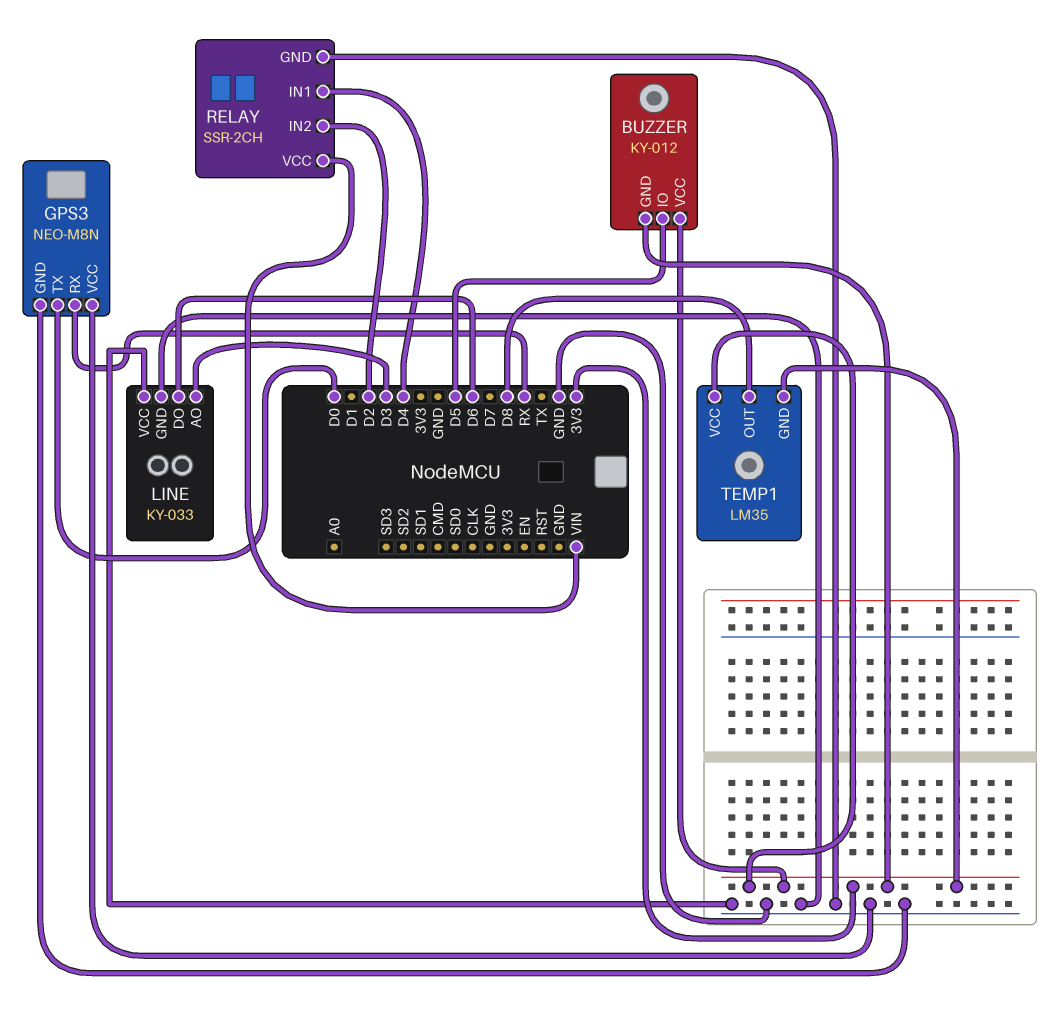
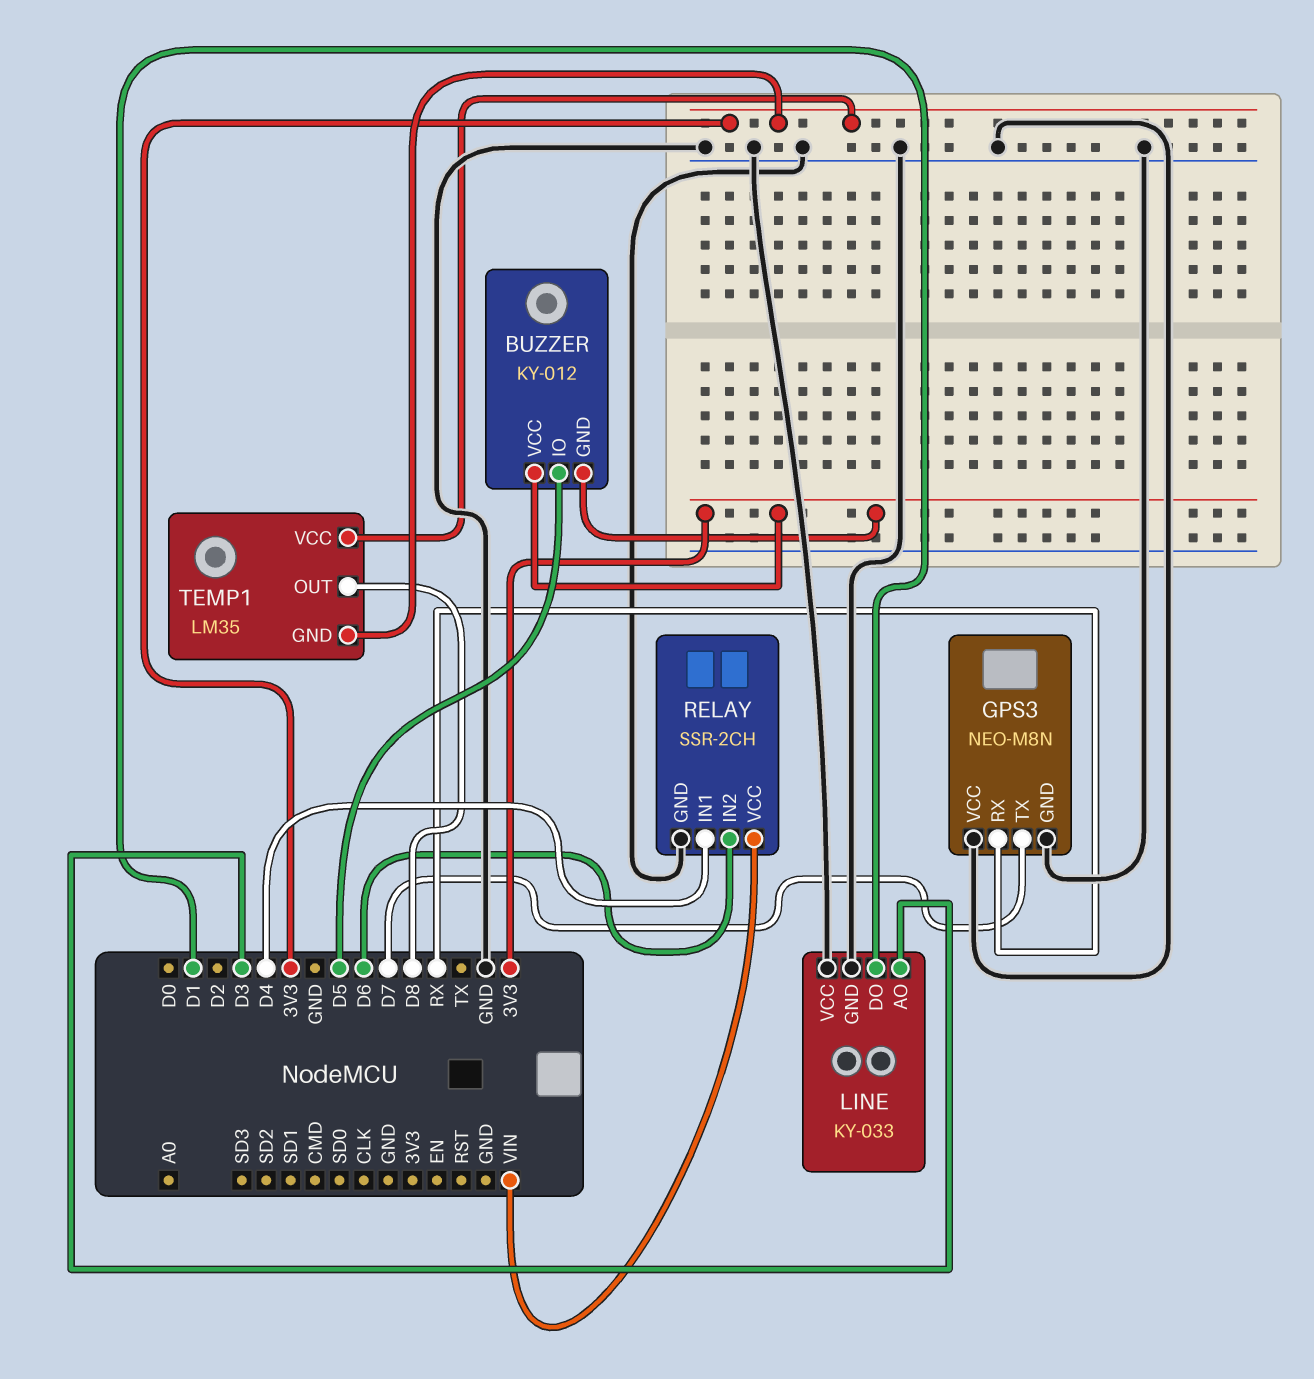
GPS3 pin TX: D0 -> D7
LINE pin DO: D6 -> D1
RELAY pin IN2: D2 -> D6

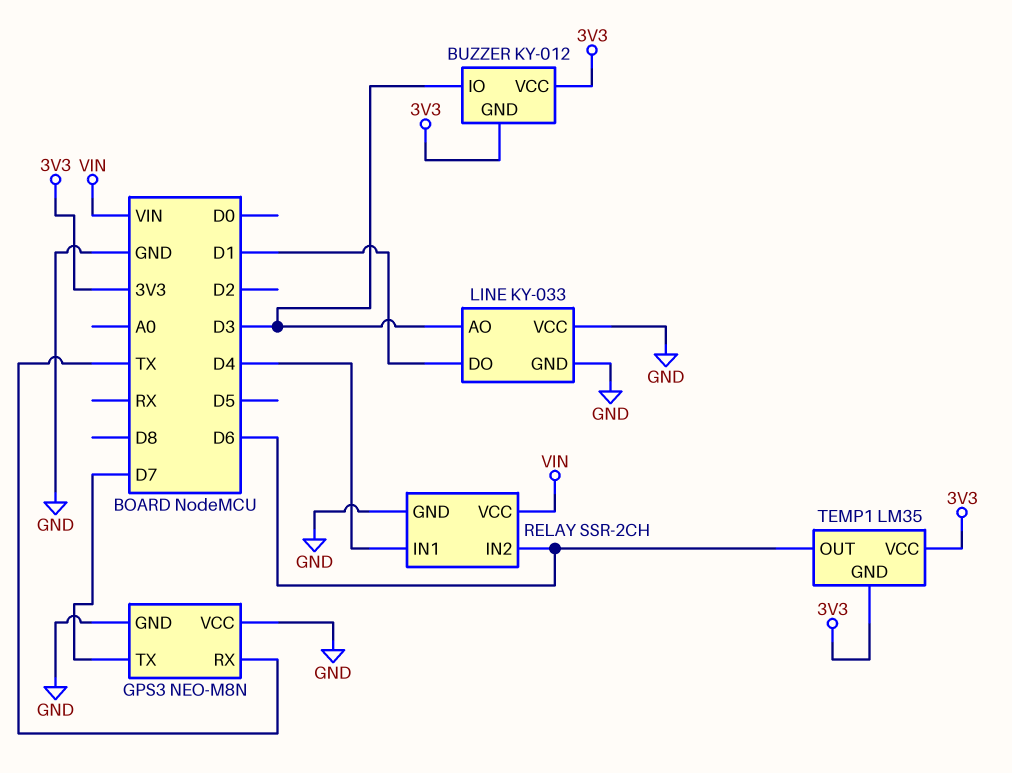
BUZZER pin IO: D5 -> D3
GPS3 pin RX: RX -> TX
TEMP1 pin OUT: D8 -> D6

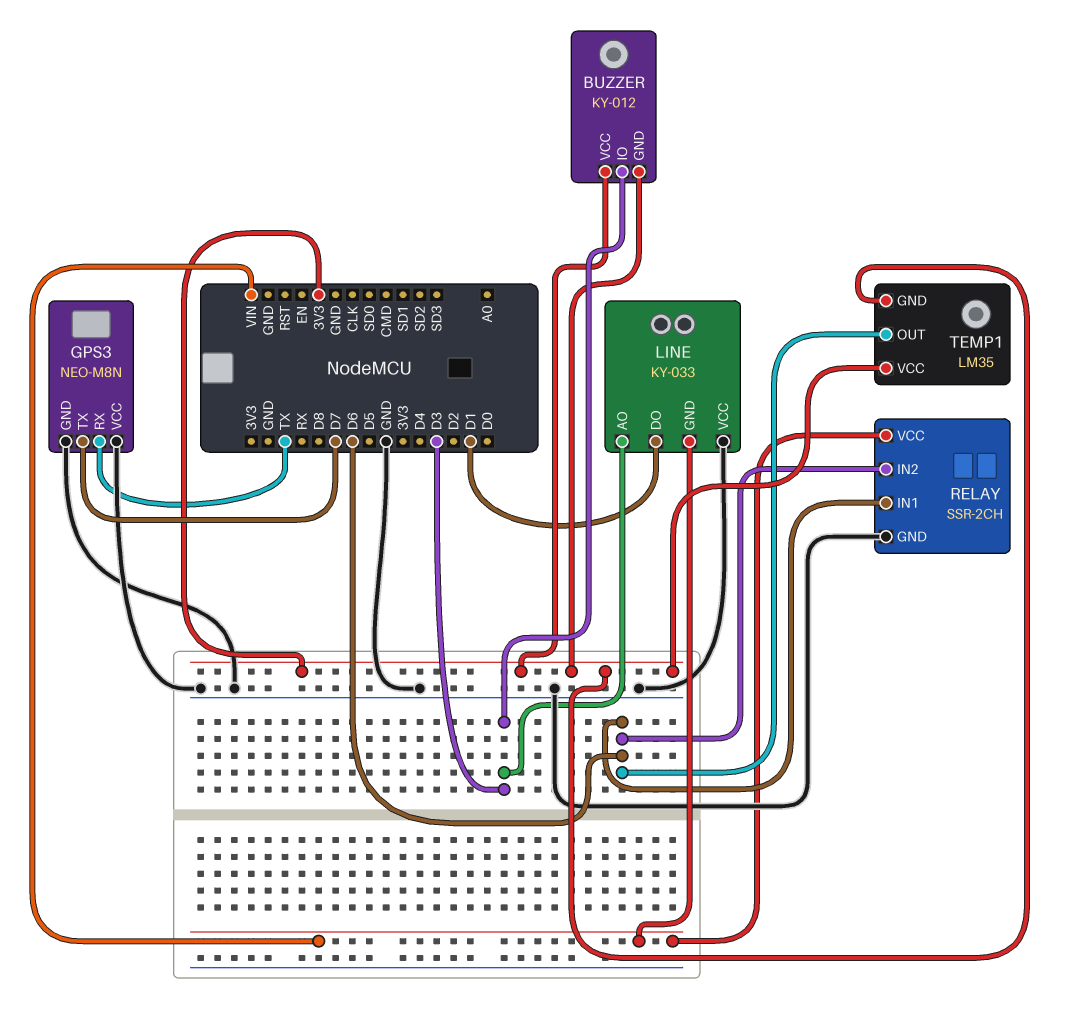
LINE pin GND: GND -> VIN
RELAY pin IN1: D4 -> D6

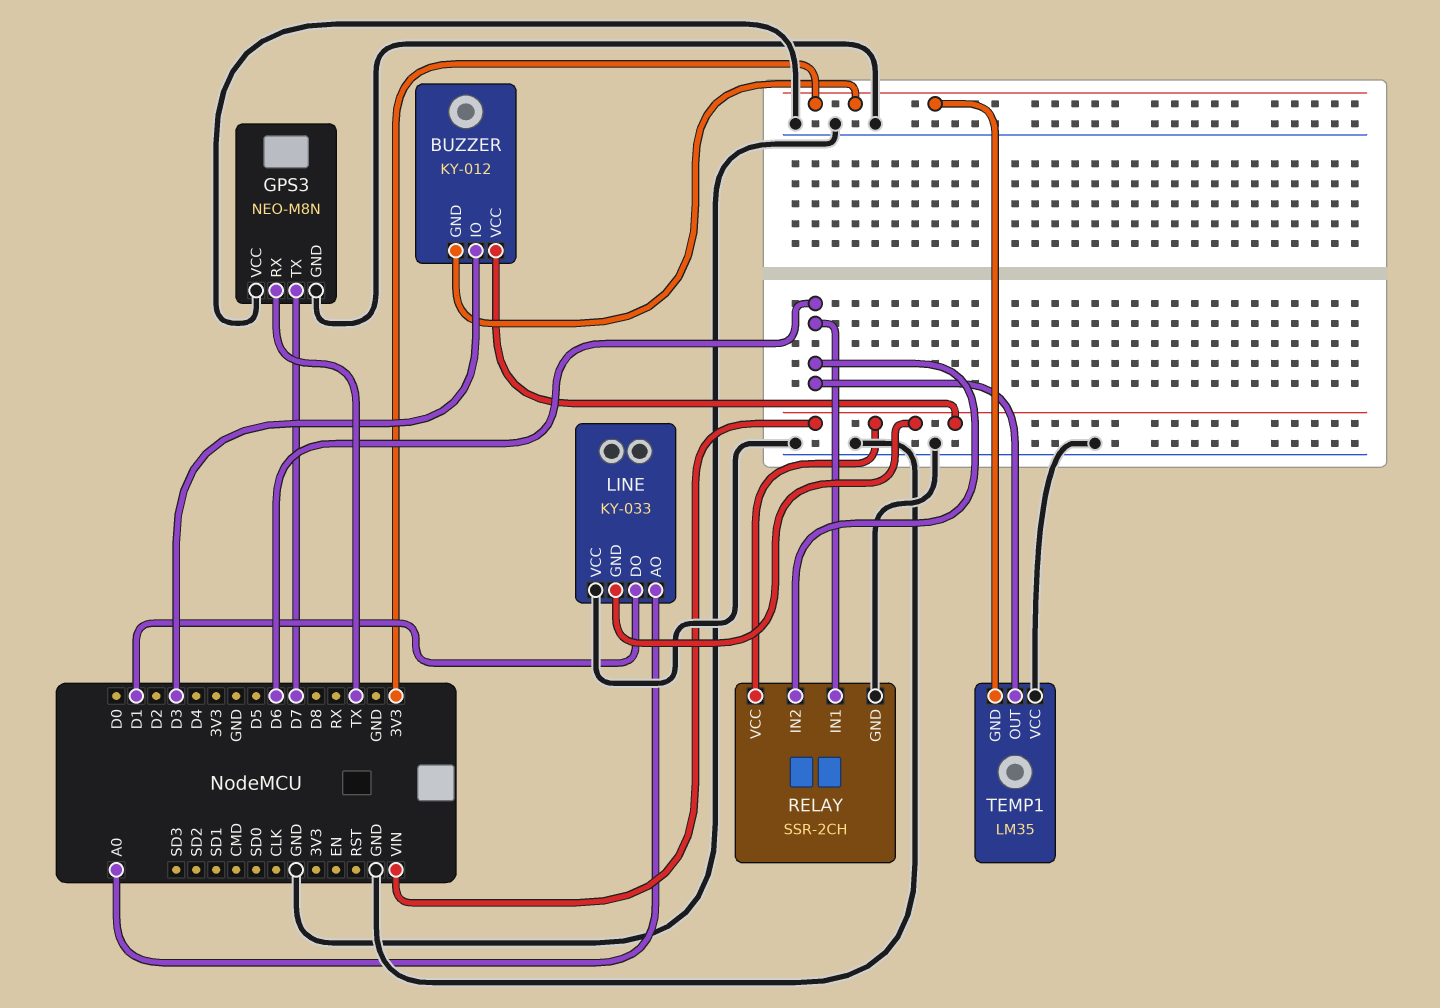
BUZZER pin VCC: 3V3 -> VIN
LINE pin AO: D3 -> A0
TEMP1 pin VCC: 3V3 -> GND

